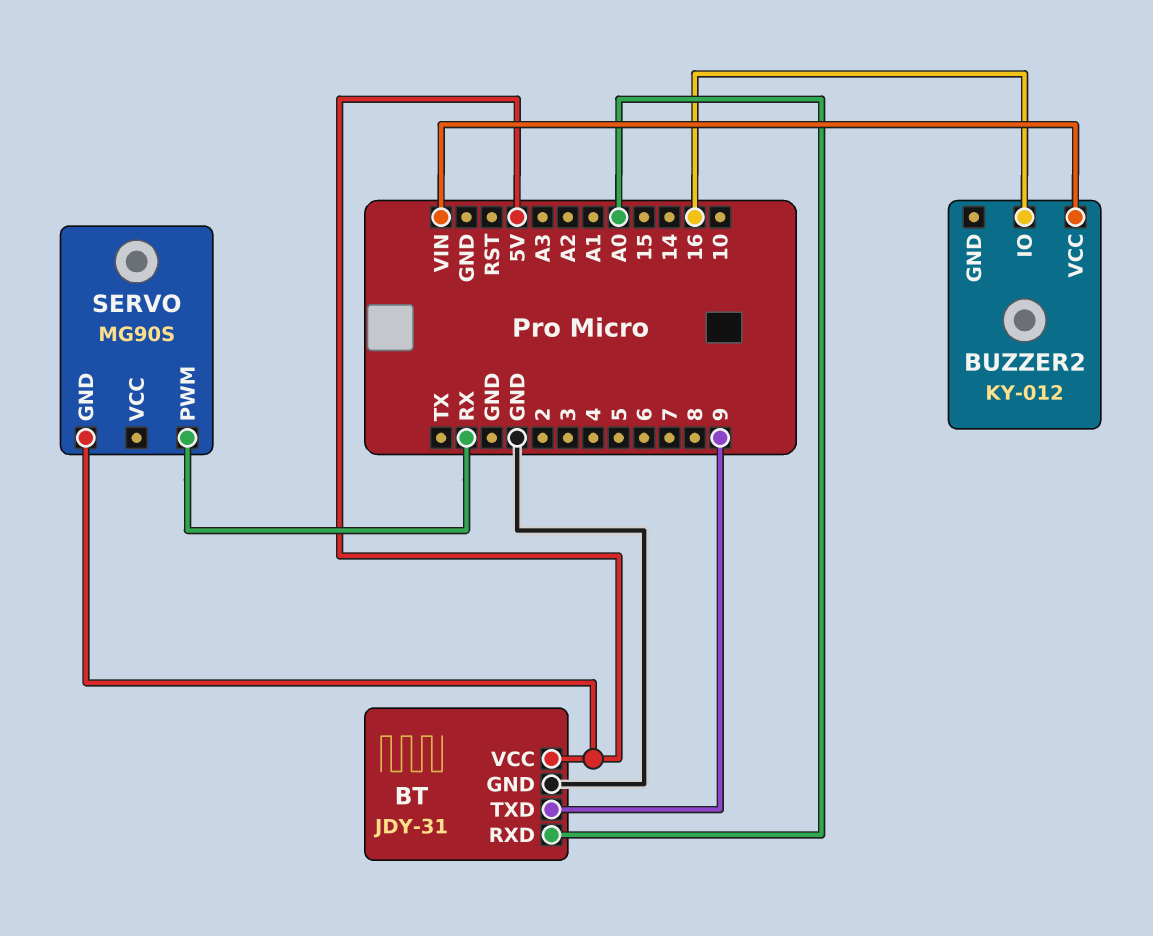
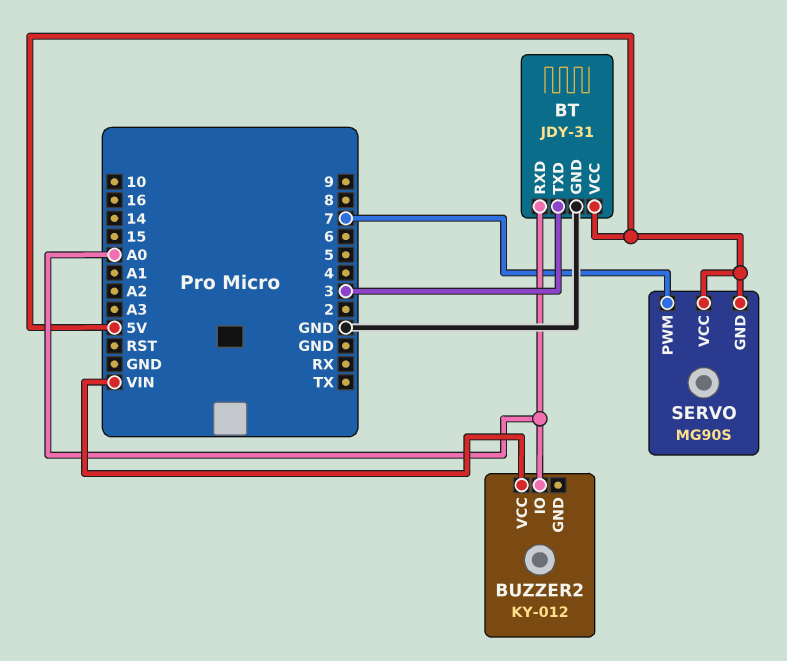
BT pin TXD: 9 -> 3
BUZZER2 pin IO: 16 -> A0
SERVO pin PWM: RX -> 7
SERVO pin VCC: none -> 5V

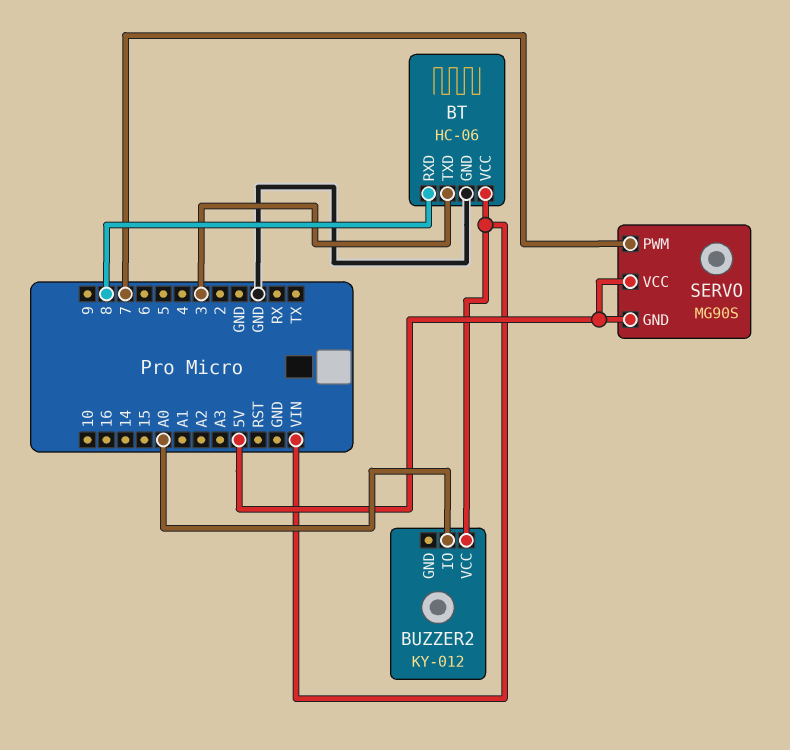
BT: JDY-31 -> HC-06
BT pin RXD: A0 -> 8
BT pin VCC: 5V -> VIN

